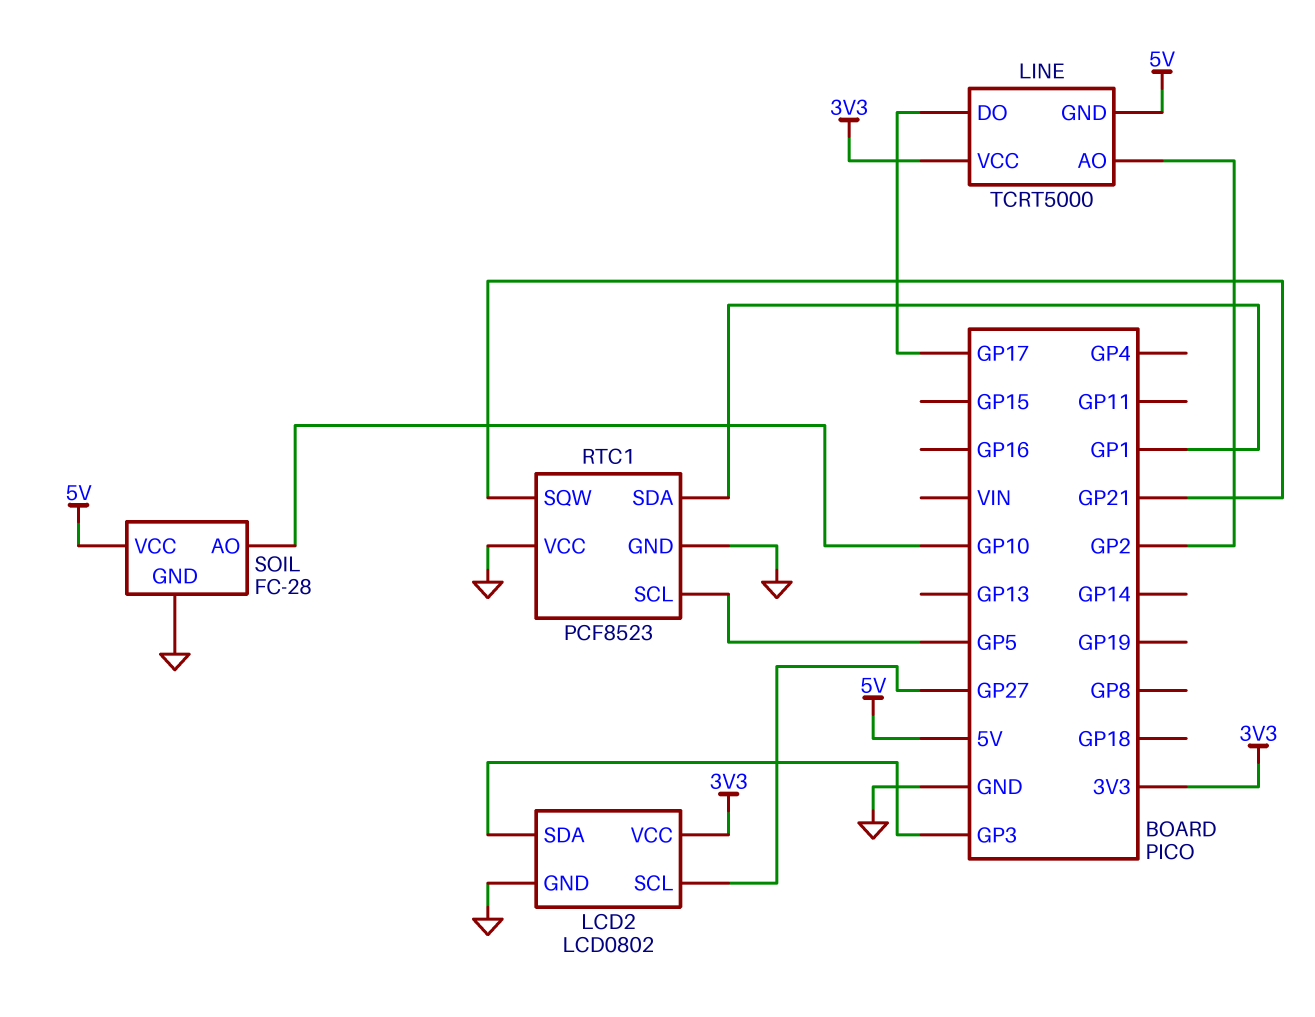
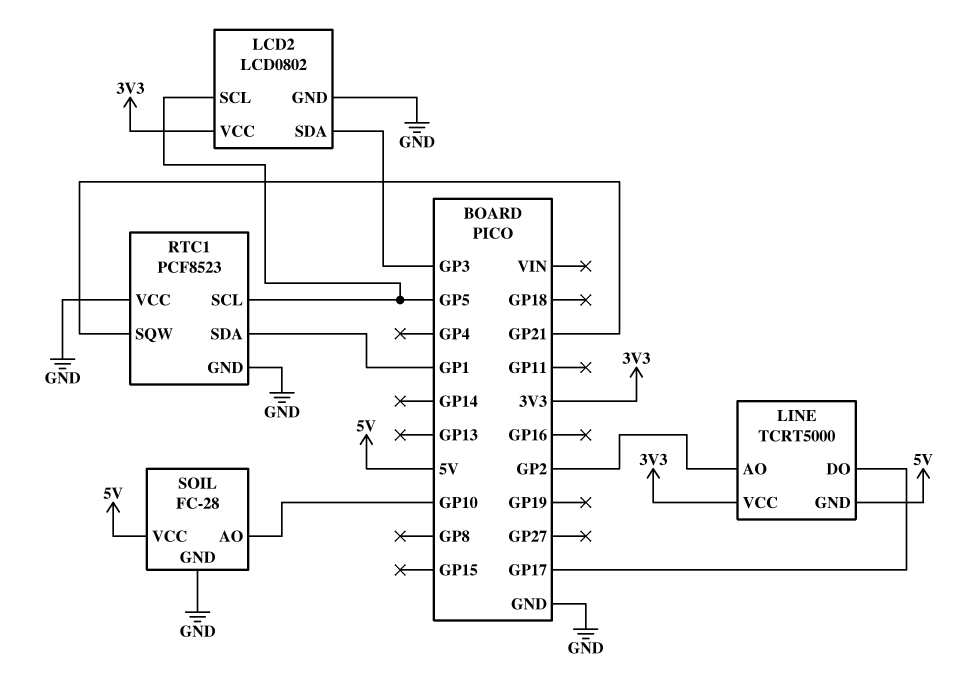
LCD2 pin SCL: GP27 -> GP5

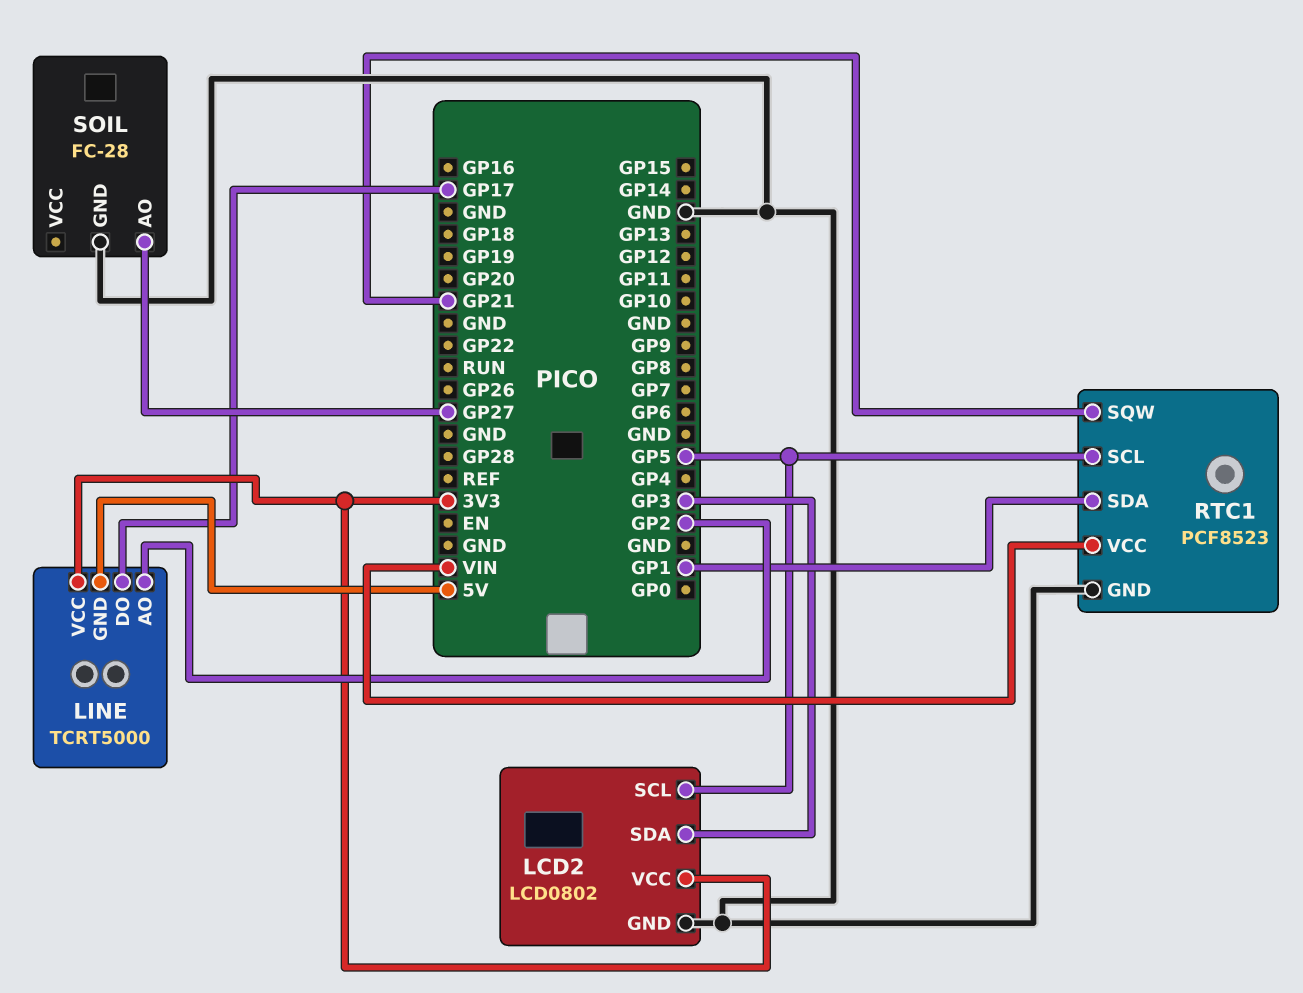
RTC1 pin VCC: GND -> VIN
SOIL pin AO: GP10 -> GP27
SOIL pin VCC: 5V -> none

